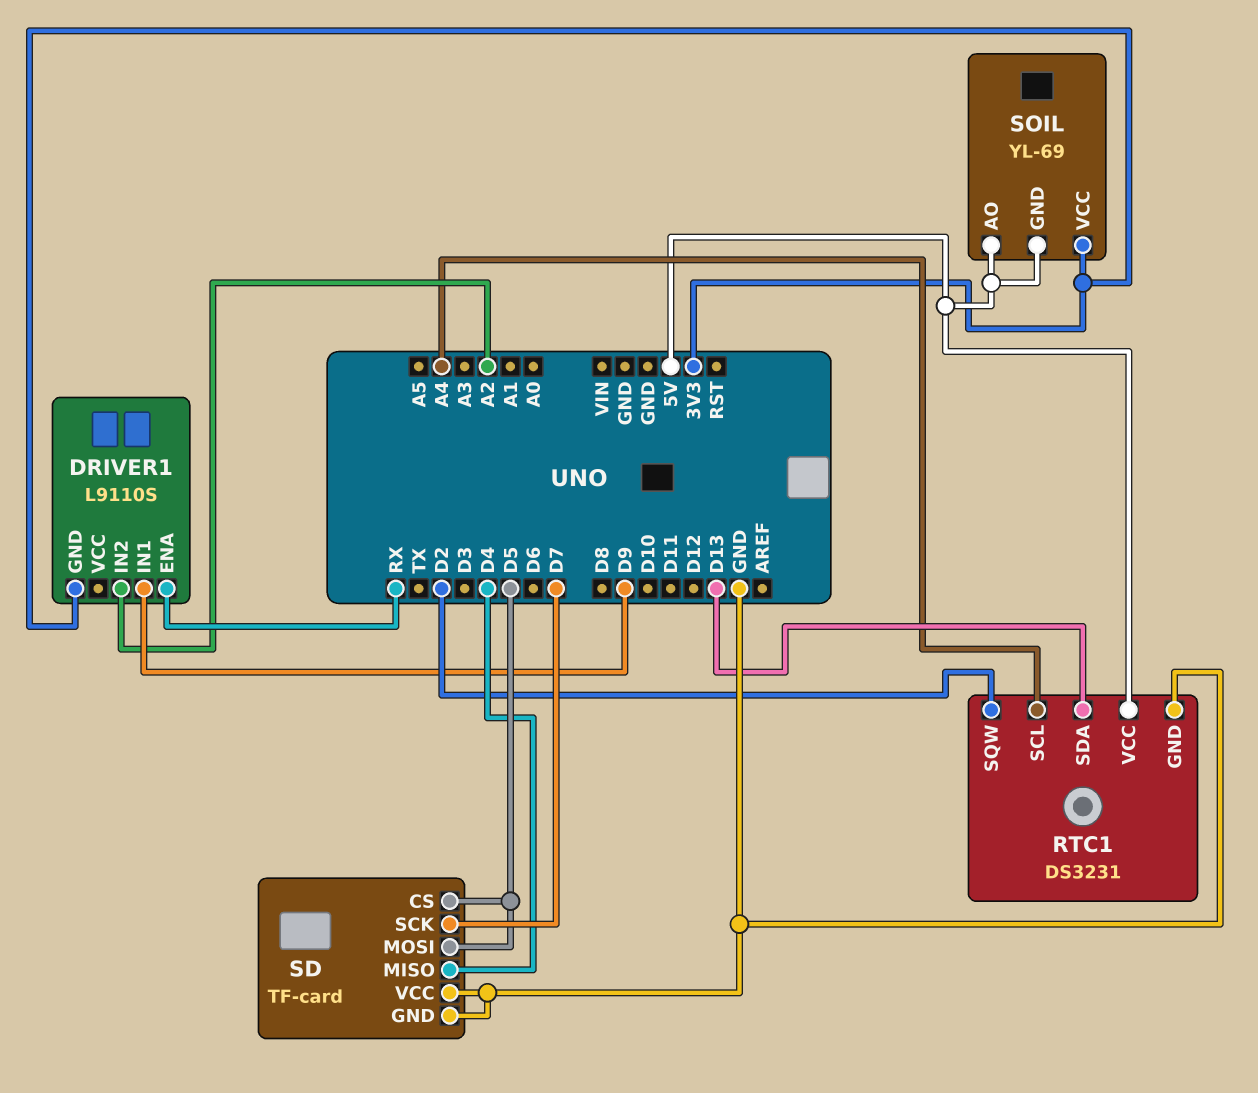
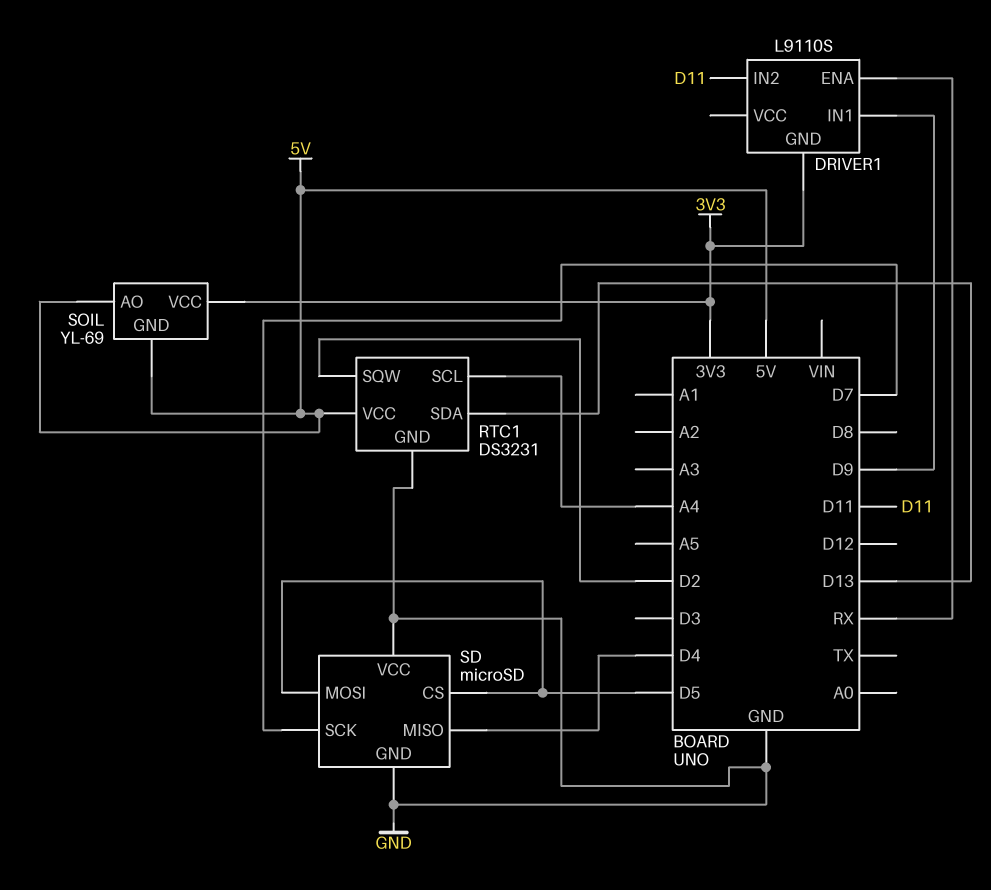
DRIVER1 pin IN2: A2 -> D11
SD: TF-card -> microSD

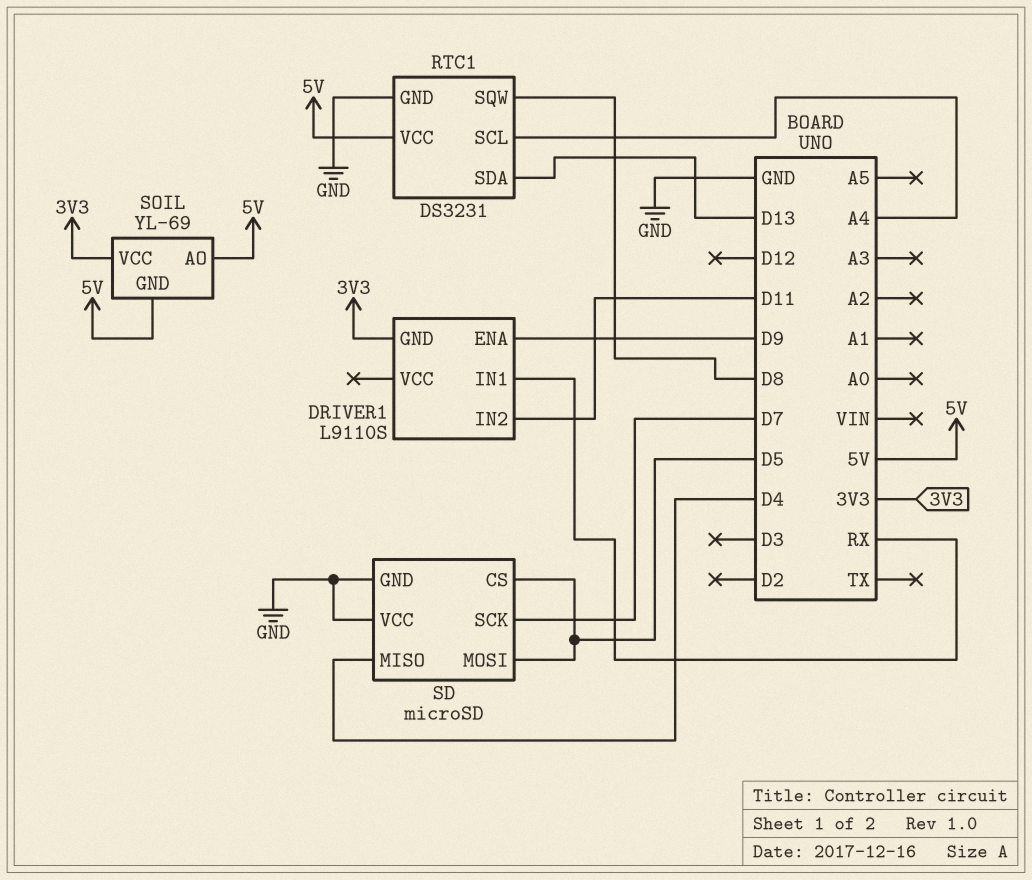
DRIVER1 pin ENA: RX -> D9
DRIVER1 pin IN1: D9 -> RX
RTC1 pin SQW: D2 -> D8

